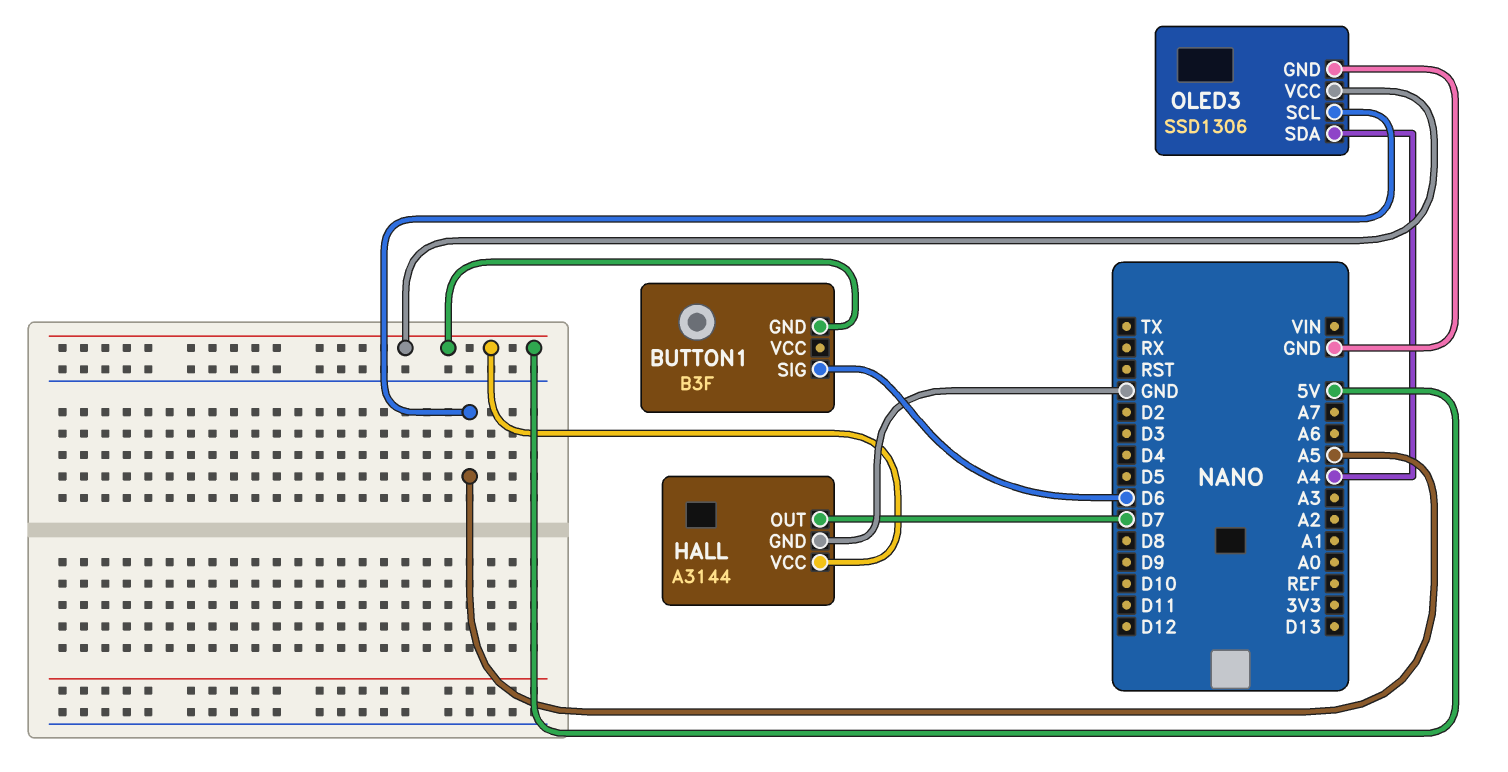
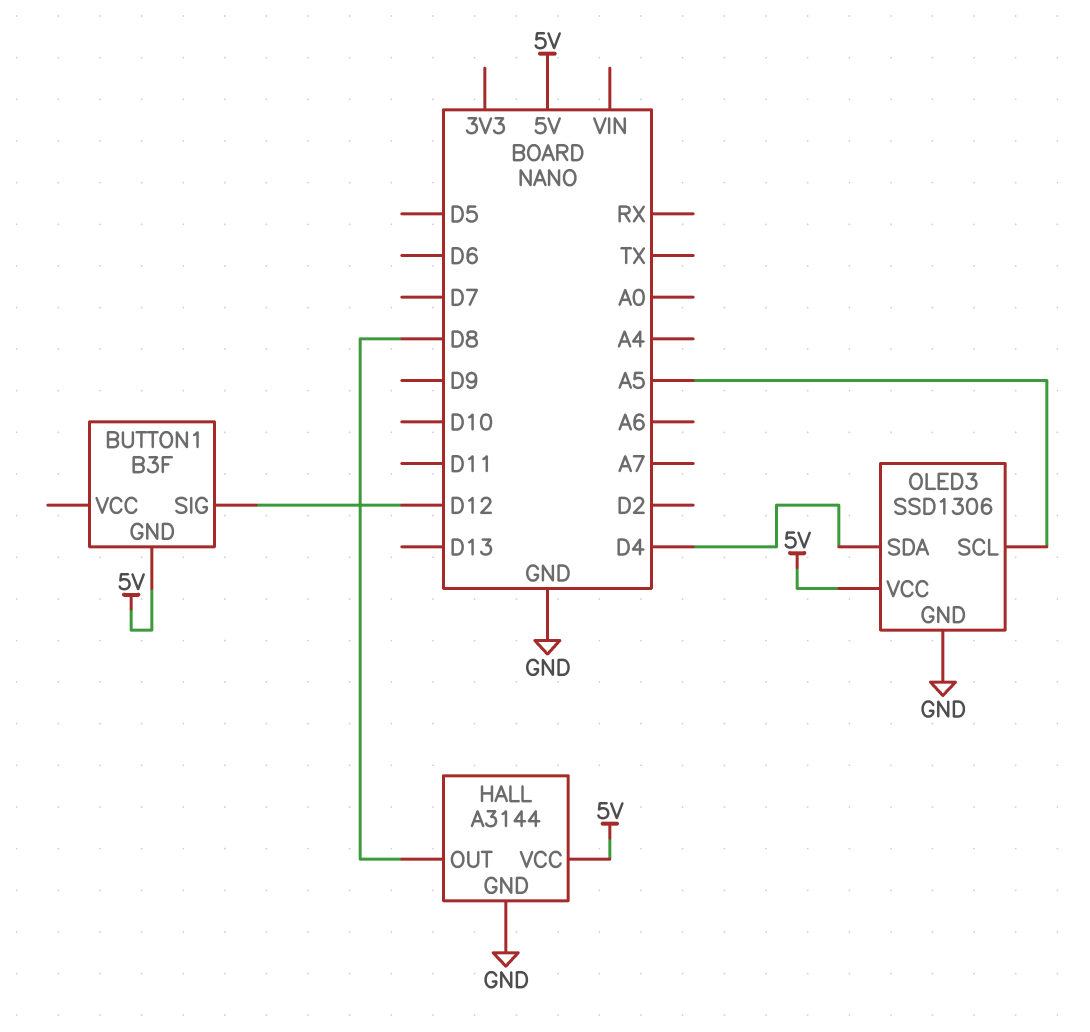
BUTTON1 pin SIG: D6 -> D12
HALL pin OUT: D7 -> D8
OLED3 pin SDA: A4 -> D4

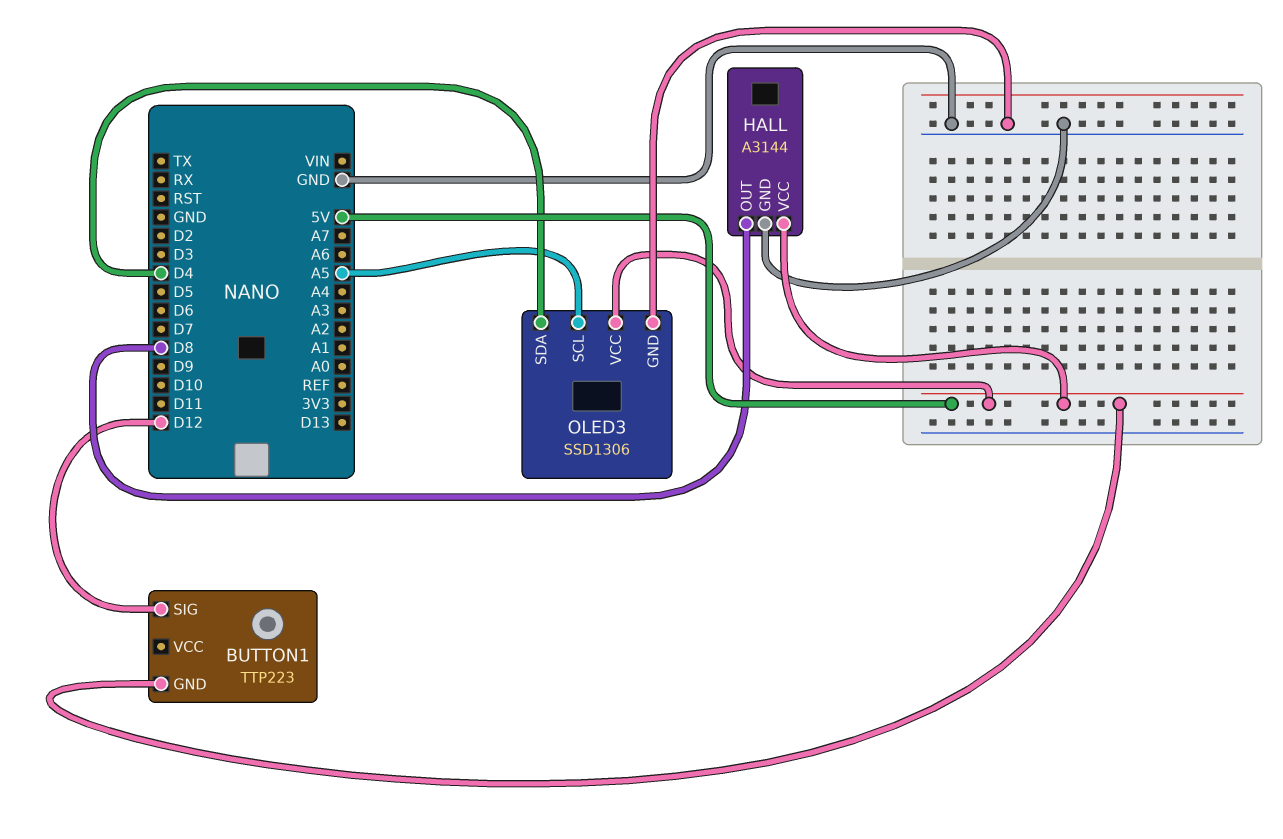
BUTTON1: B3F -> TTP223

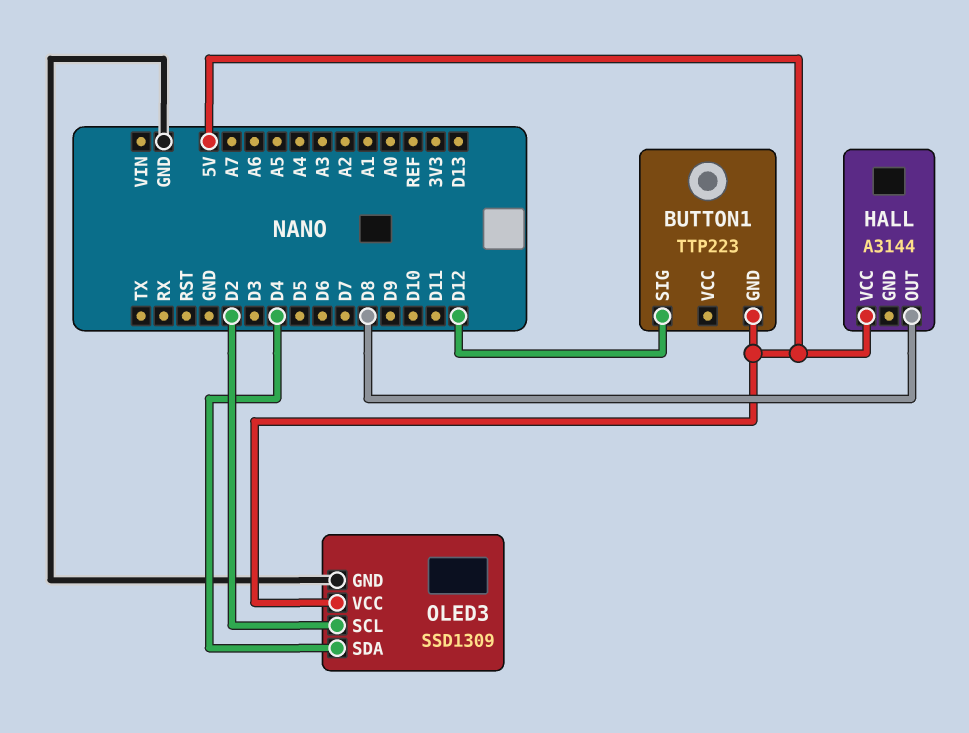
HALL pin GND: GND -> none
OLED3: SSD1306 -> SSD1309
OLED3 pin SCL: A5 -> D2

